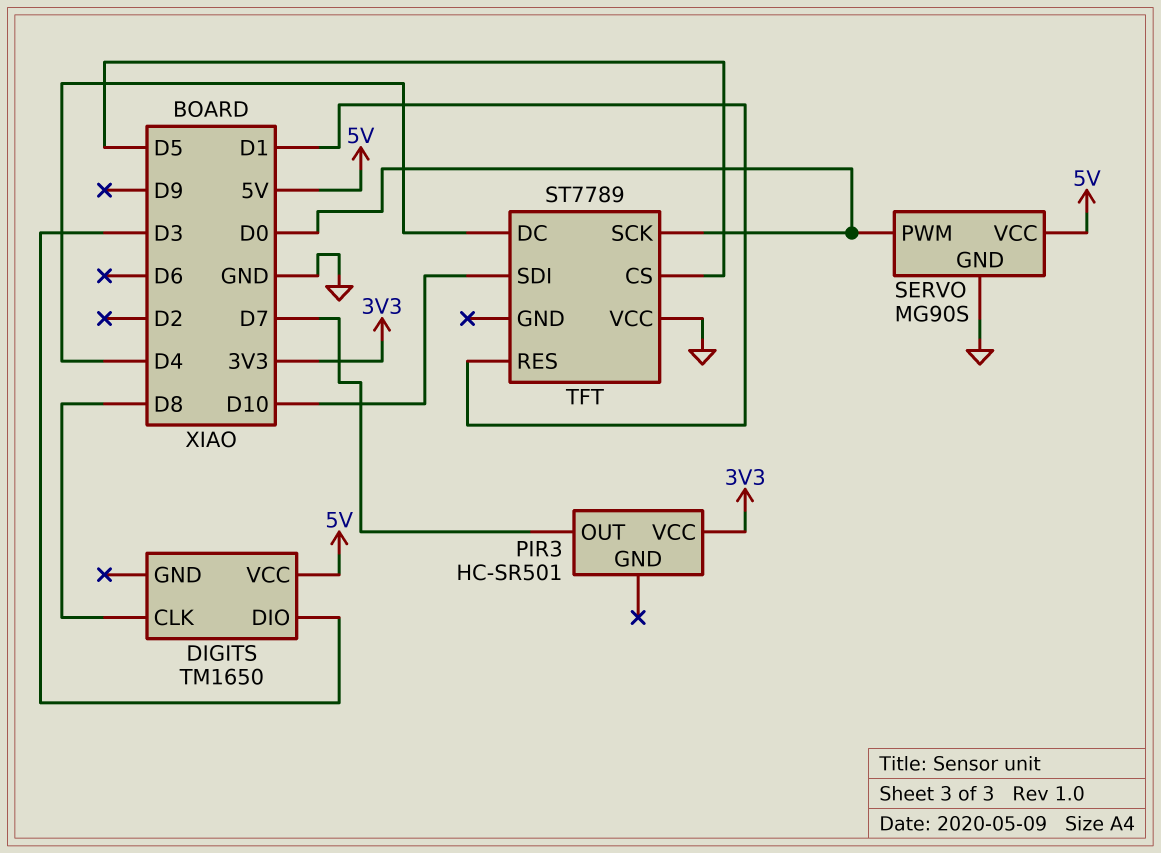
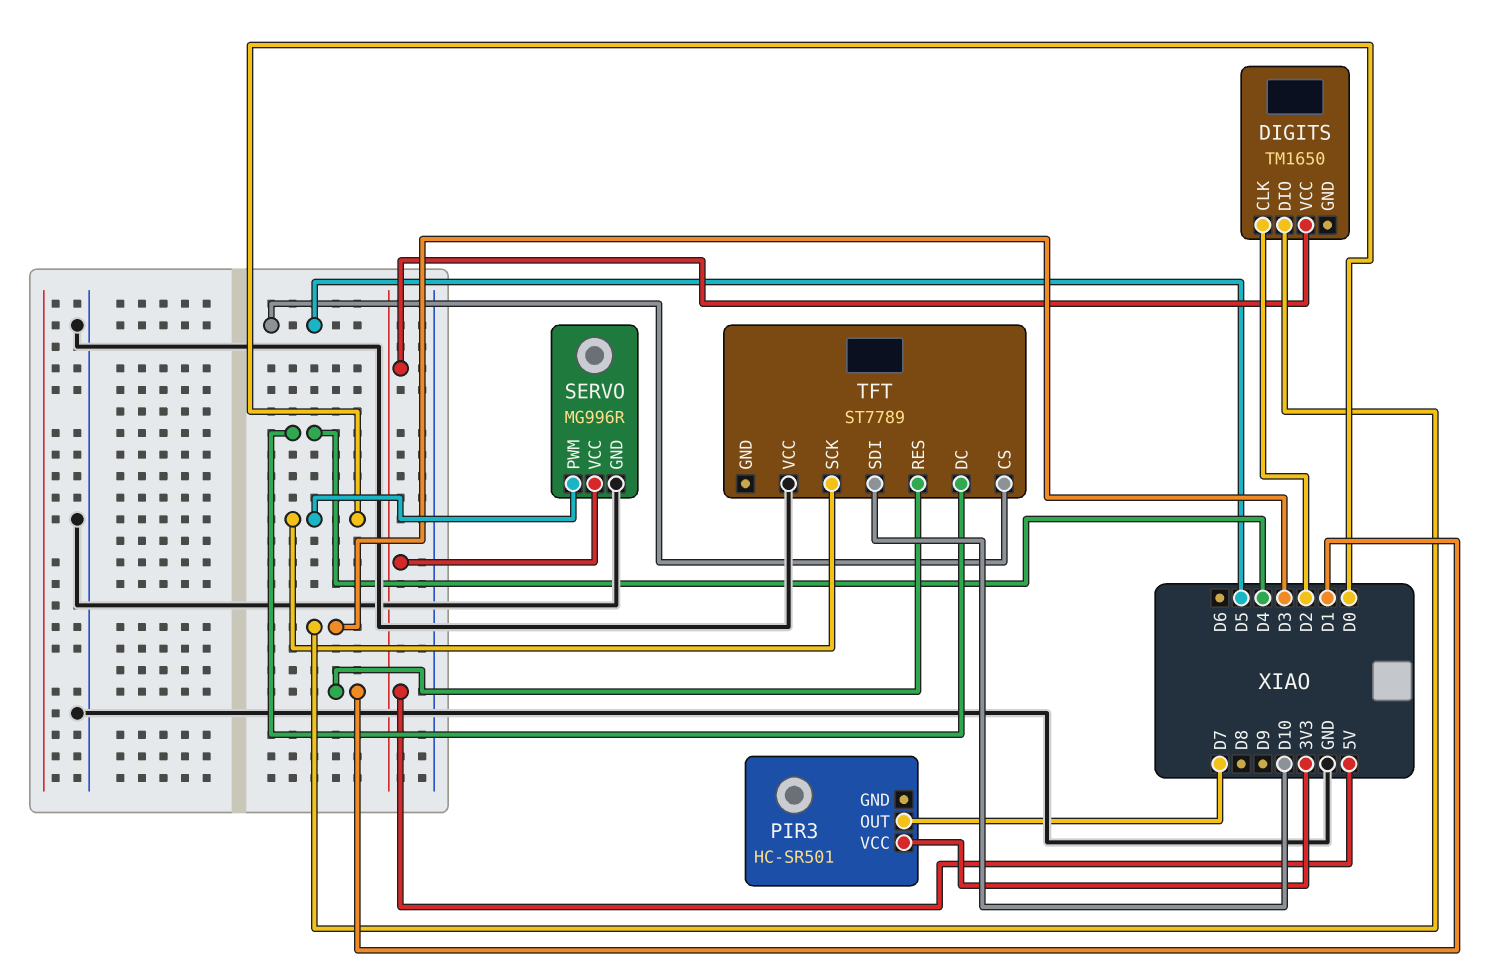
DIGITS pin CLK: D8 -> D2
SERVO: MG90S -> MG996R

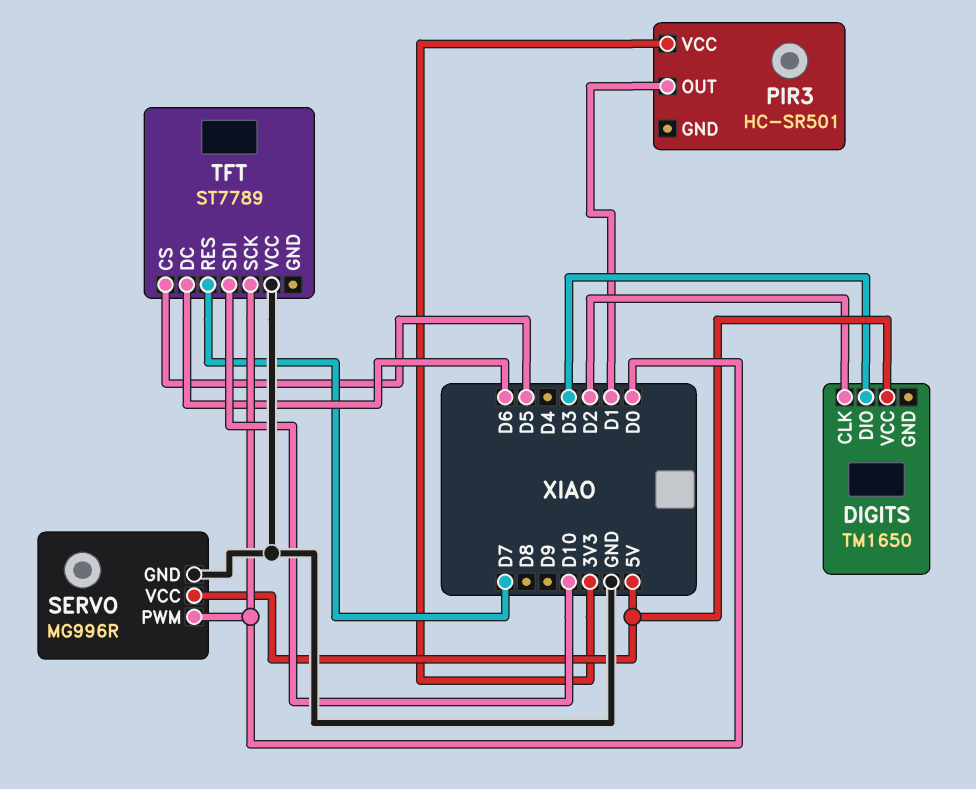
PIR3 pin OUT: D7 -> D1
TFT pin DC: D4 -> D6
TFT pin RES: D1 -> D7

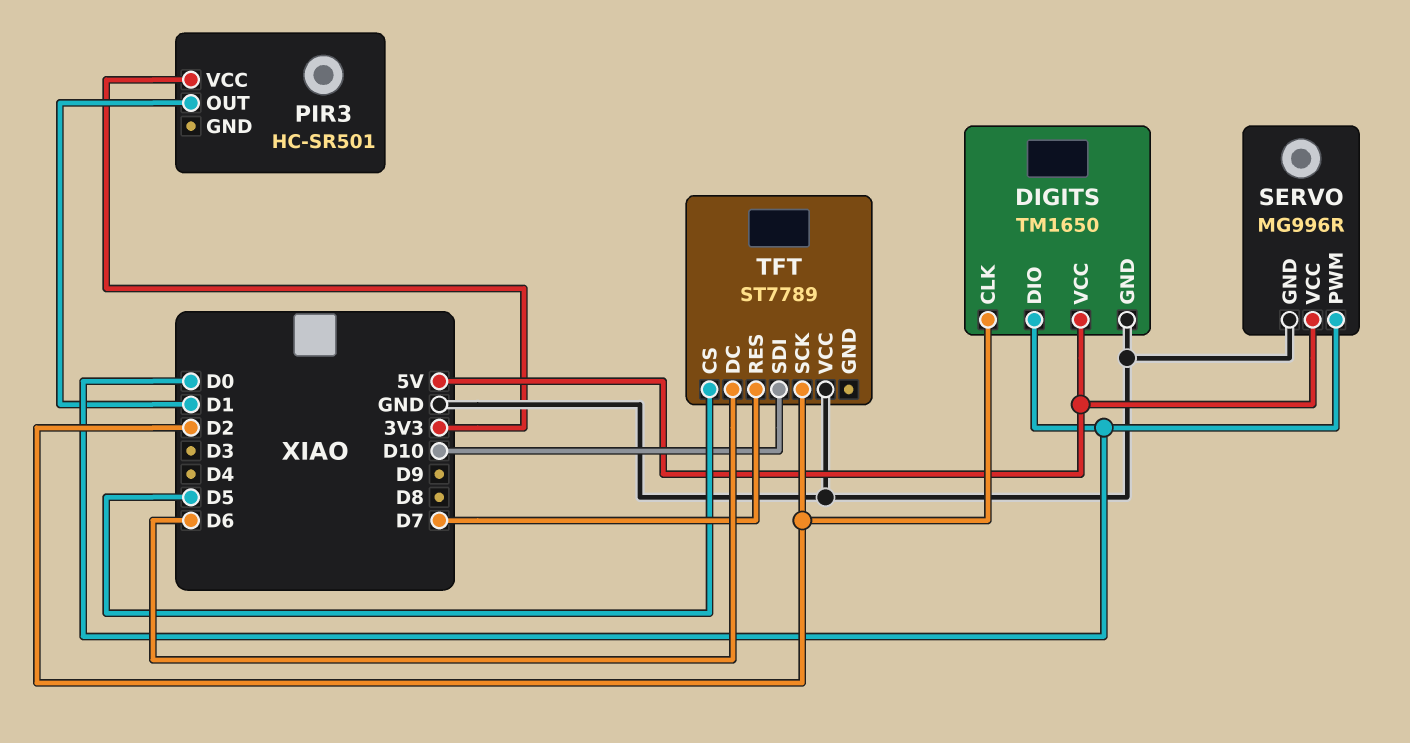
DIGITS pin DIO: D3 -> D0
DIGITS pin GND: none -> GND
TFT pin SCK: D0 -> D2

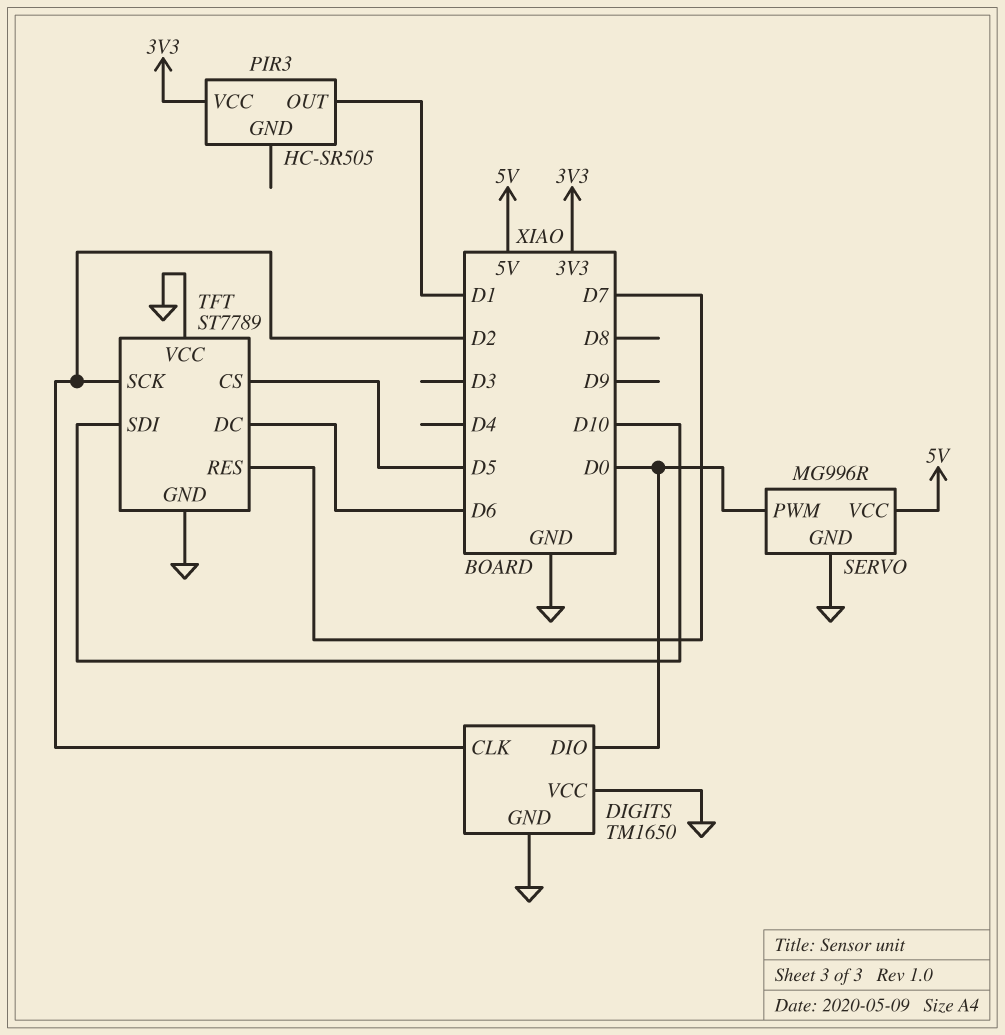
DIGITS pin VCC: 5V -> GND
PIR3: HC-SR501 -> HC-SR505
TFT pin GND: none -> GND

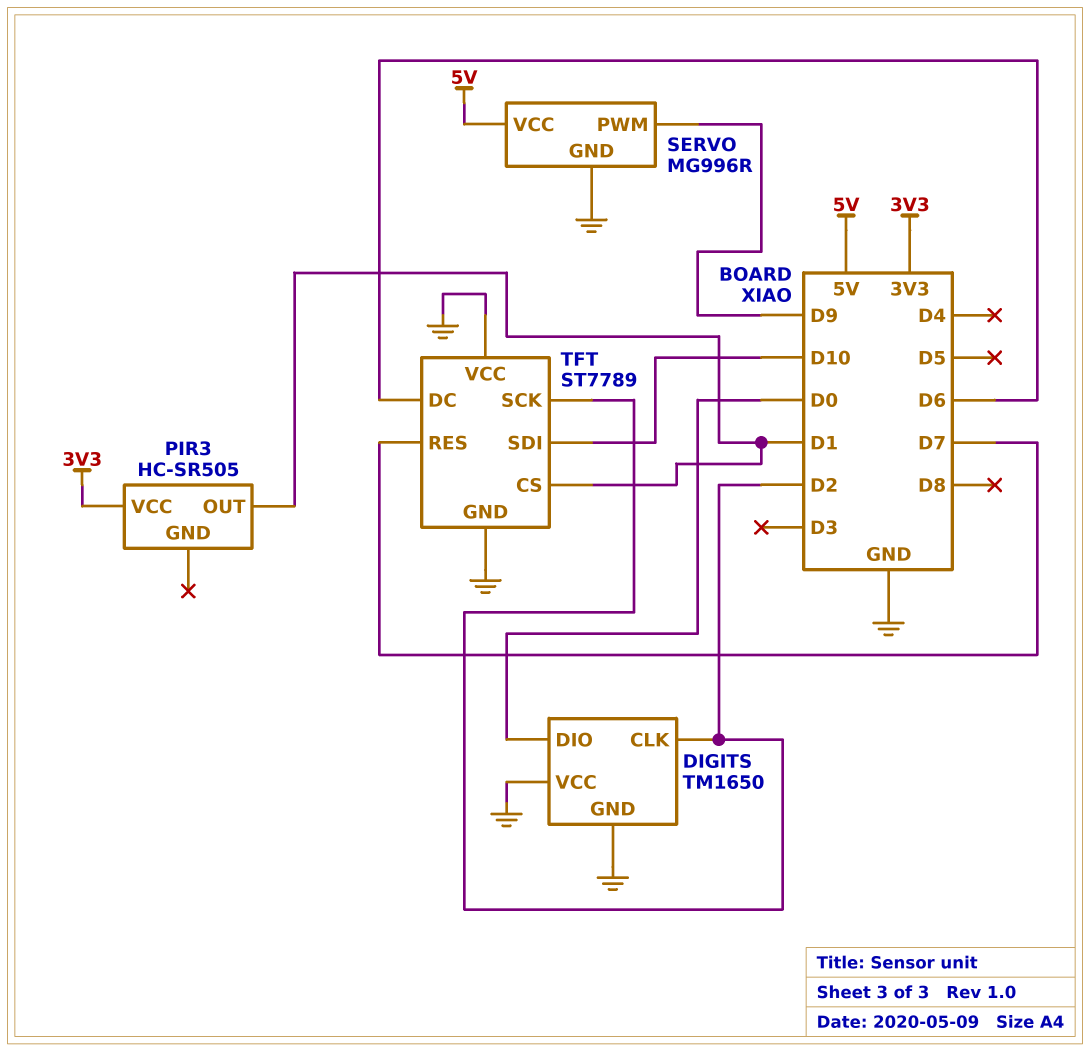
SERVO pin PWM: D0 -> D9
TFT pin CS: D5 -> D1

